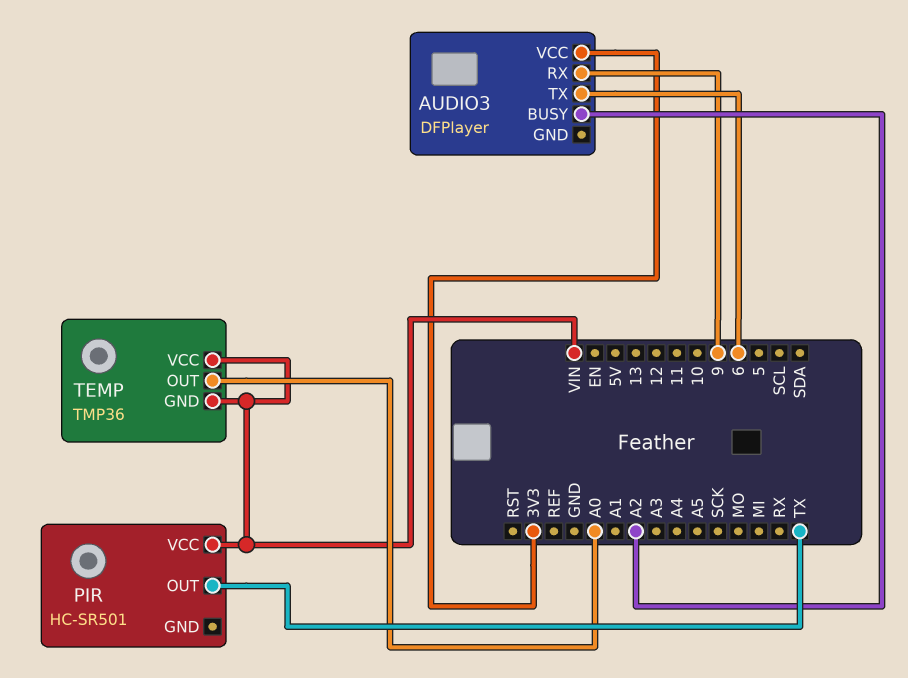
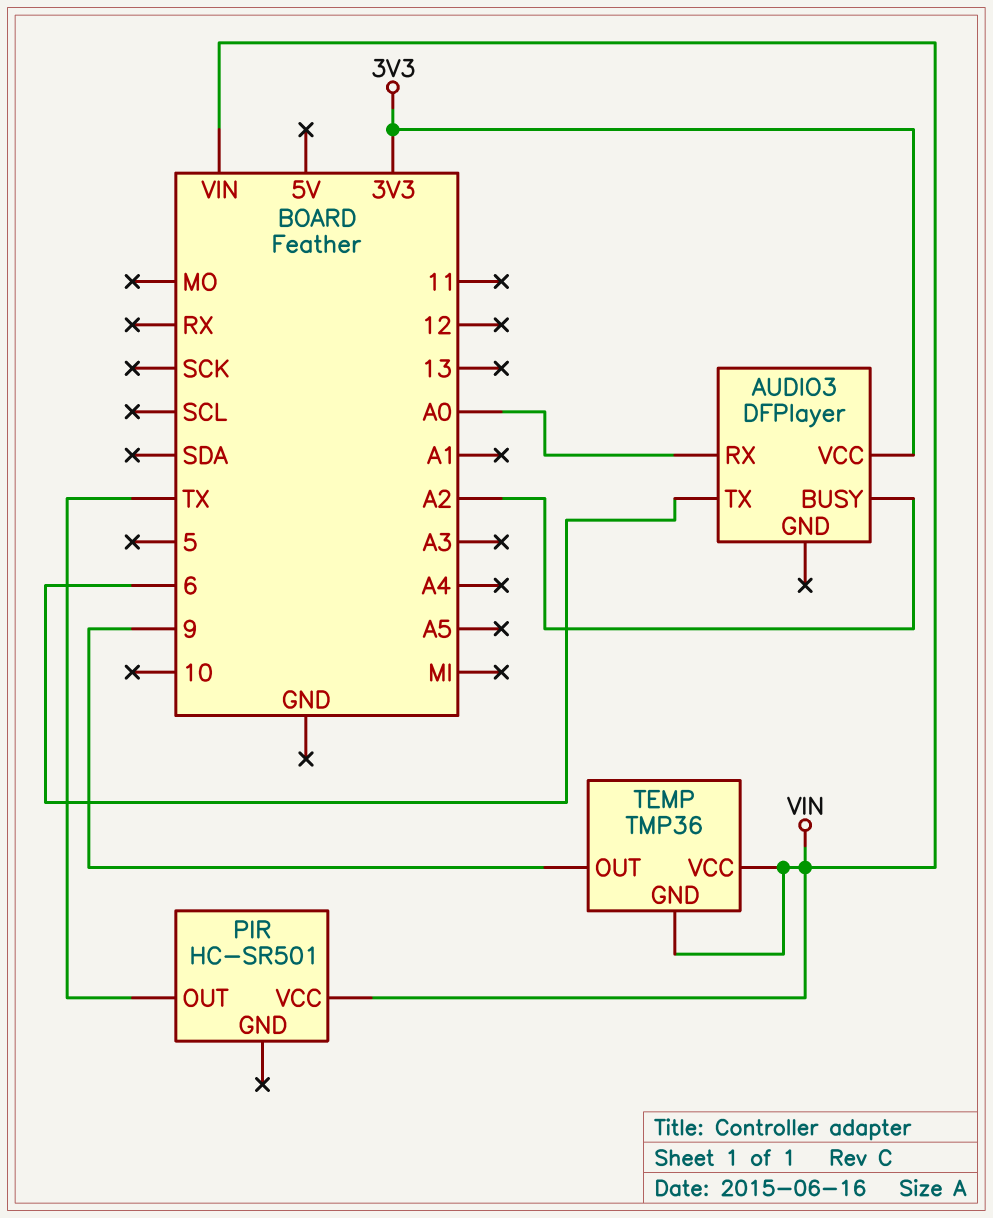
AUDIO3 pin RX: 9 -> A0
TEMP pin OUT: A0 -> 9

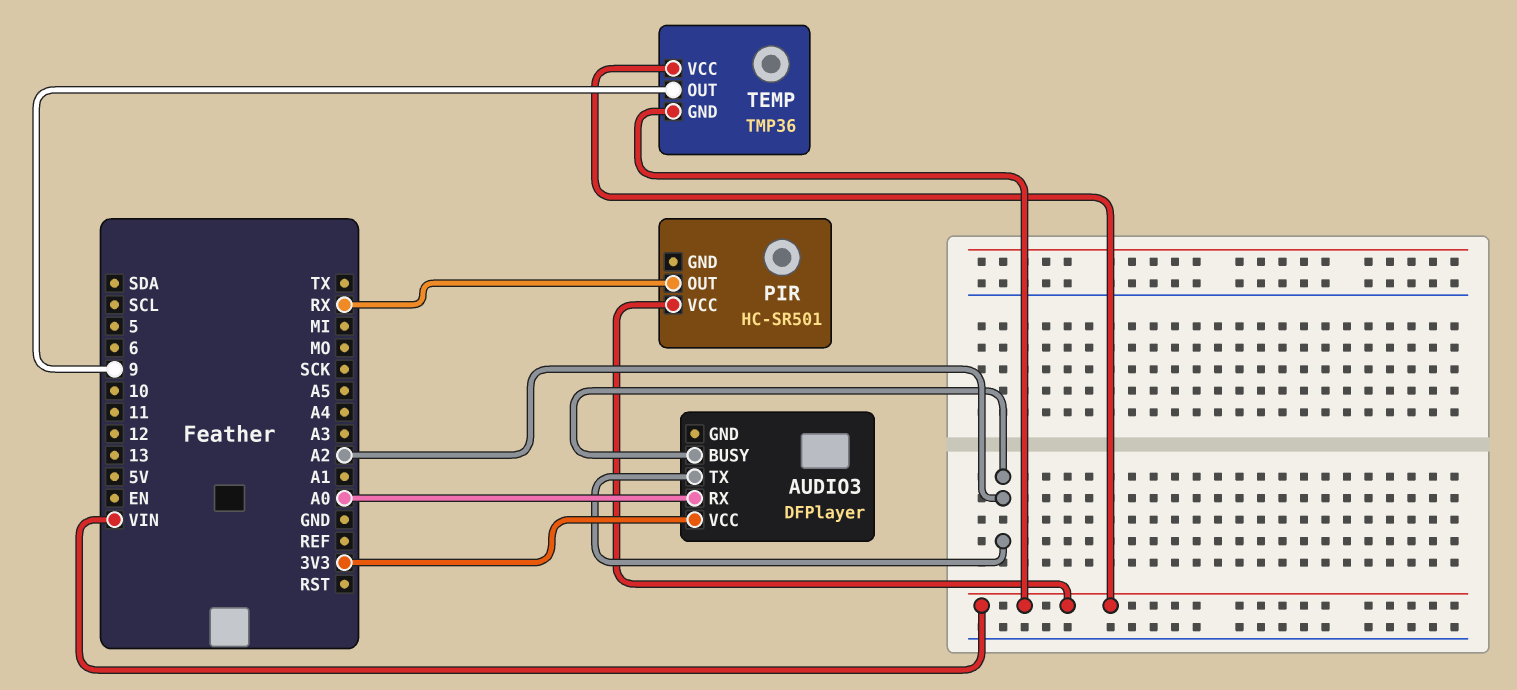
AUDIO3 pin TX: 6 -> A2
PIR pin OUT: TX -> RX

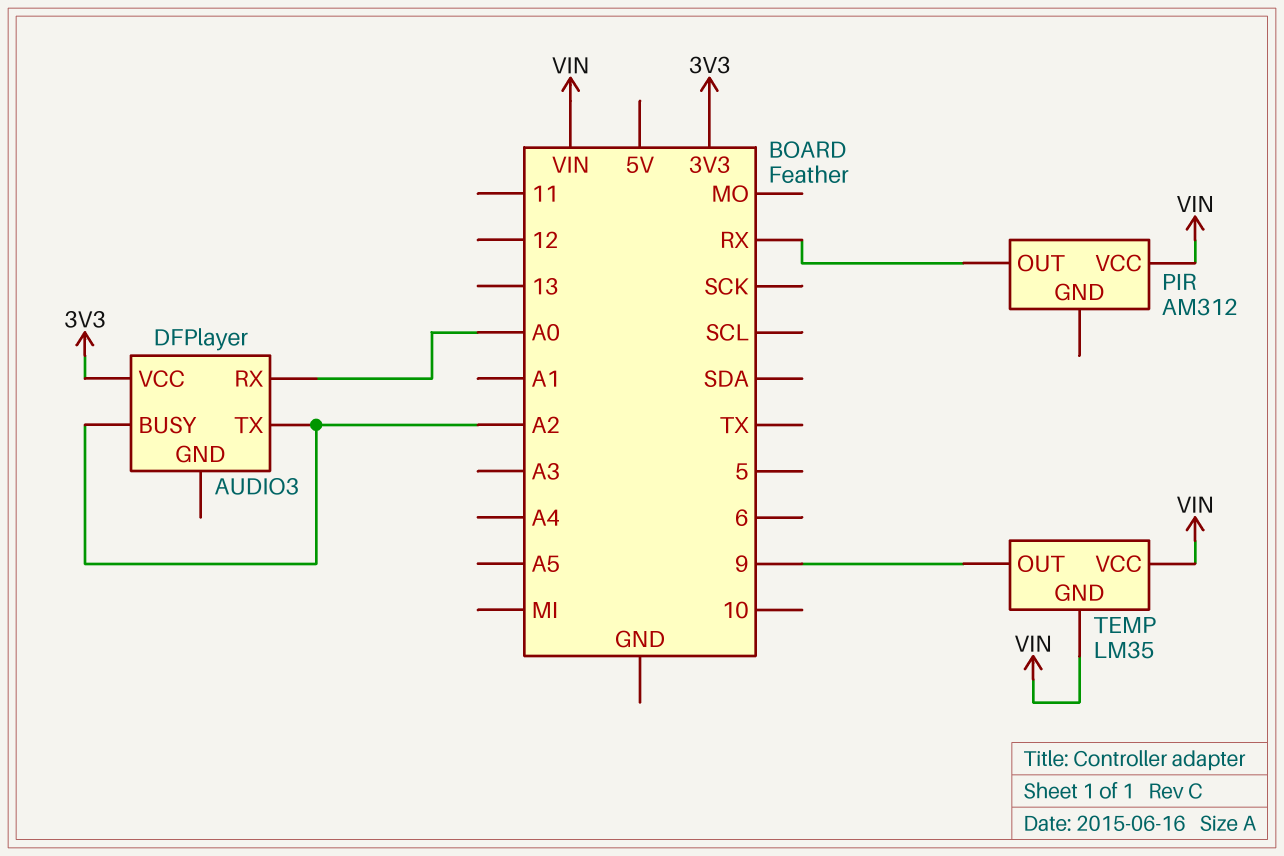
PIR: HC-SR501 -> AM312
TEMP: TMP36 -> LM35

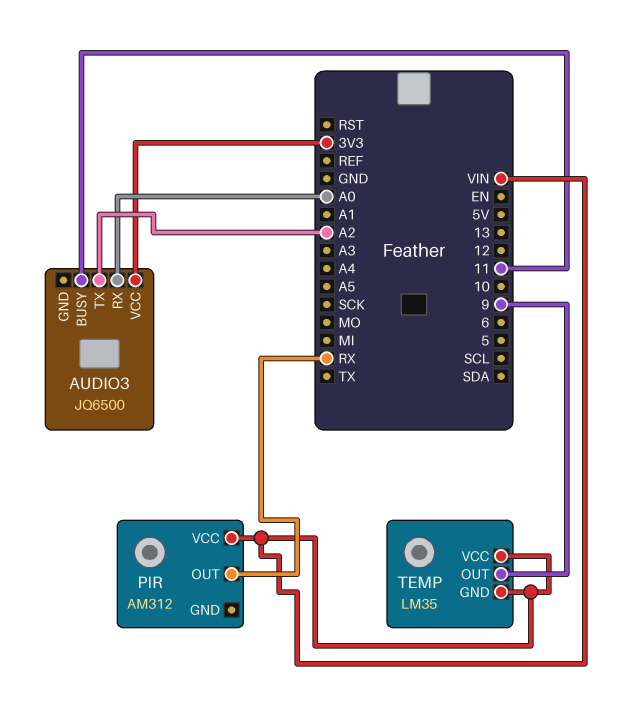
AUDIO3: DFPlayer -> JQ6500
AUDIO3 pin BUSY: A2 -> 11

